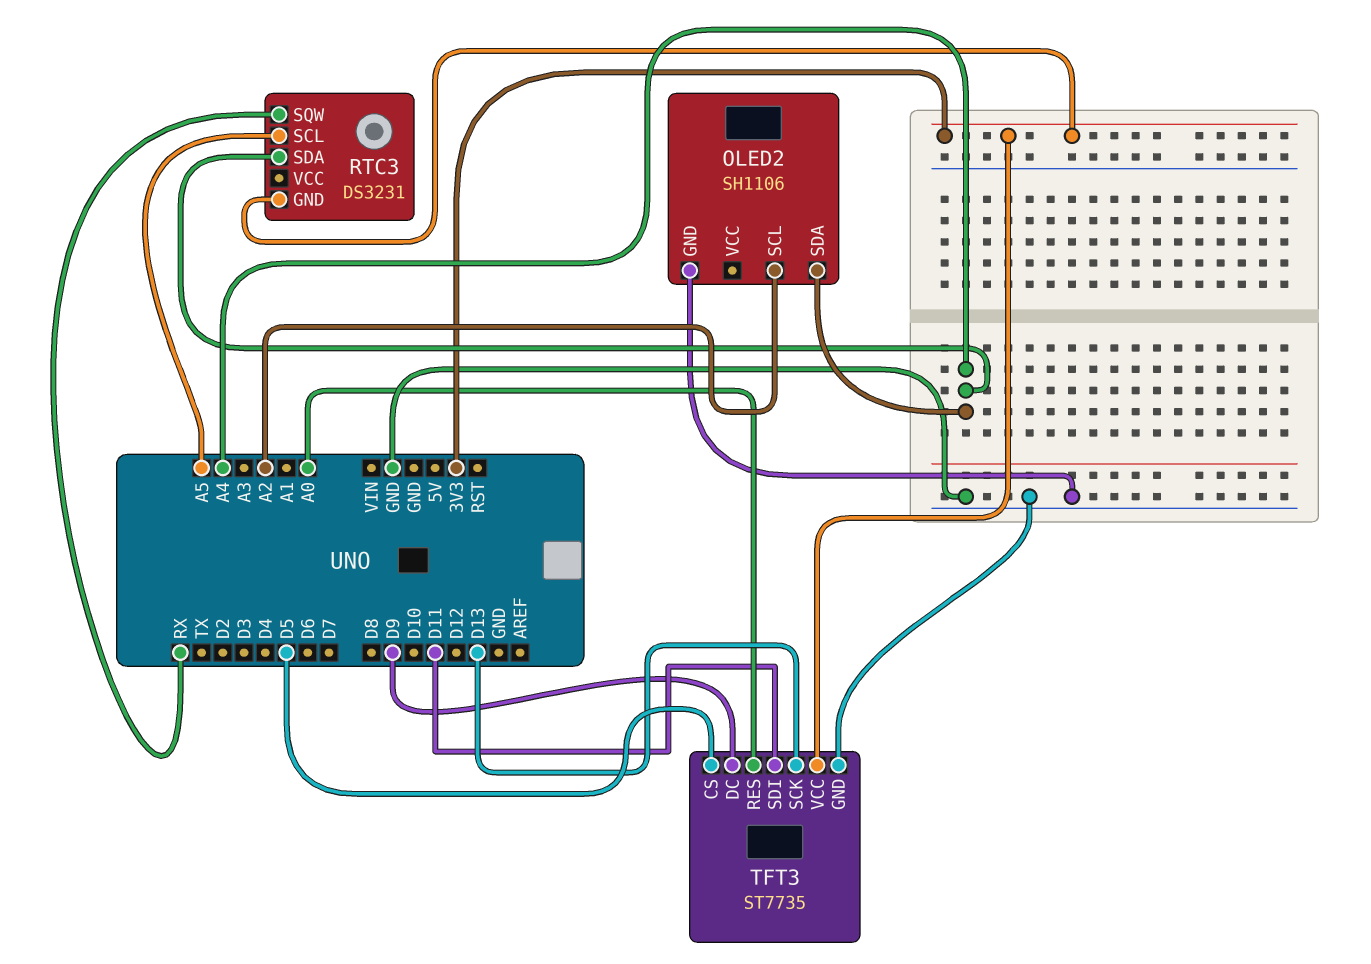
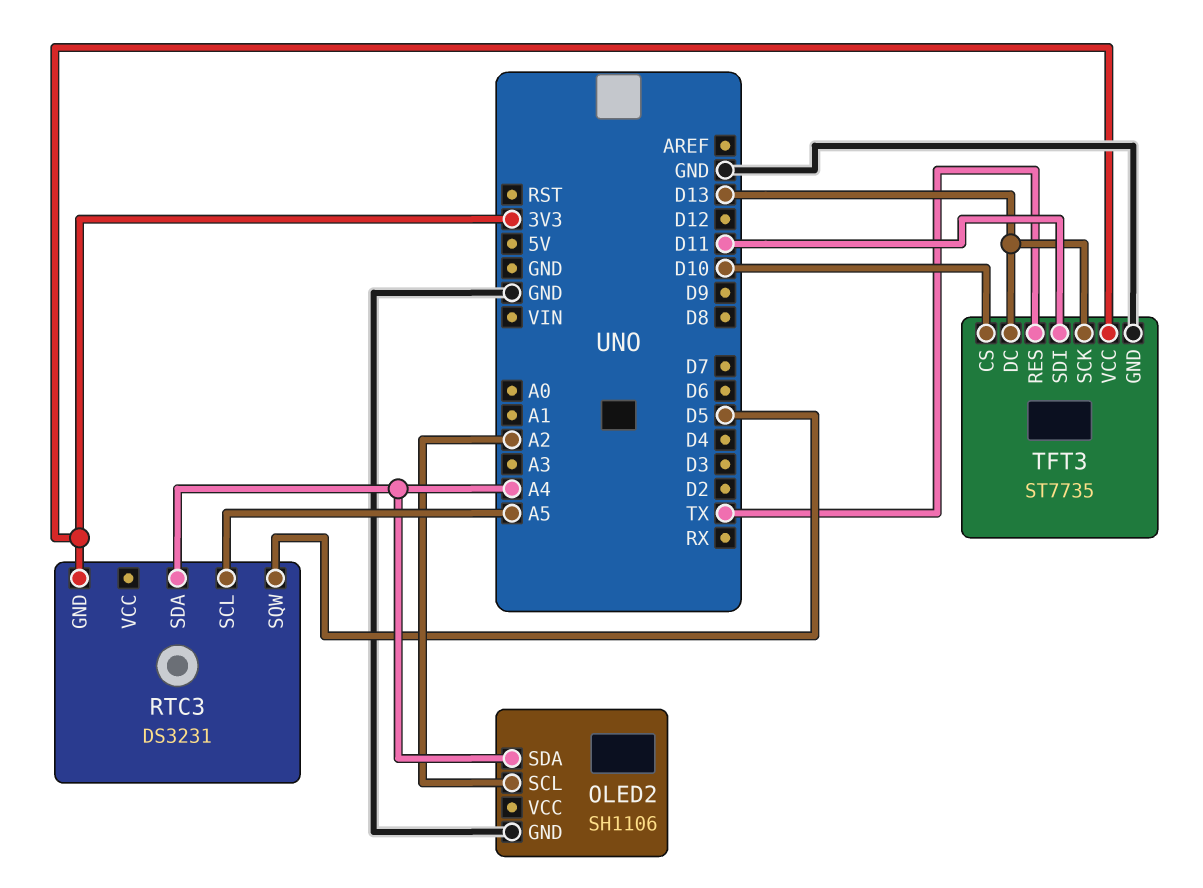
RTC3 pin SQW: RX -> D5
TFT3 pin CS: D5 -> D10
TFT3 pin DC: D9 -> D13
TFT3 pin RES: A0 -> TX

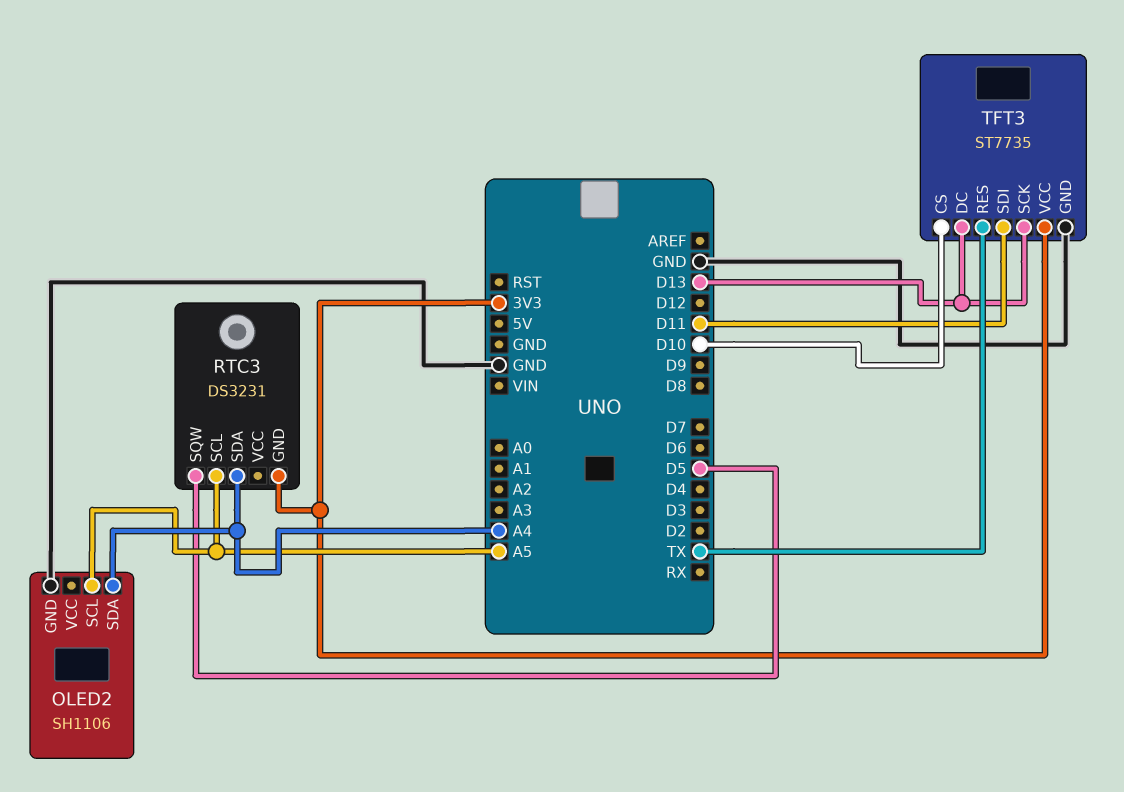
OLED2 pin SCL: A2 -> A5

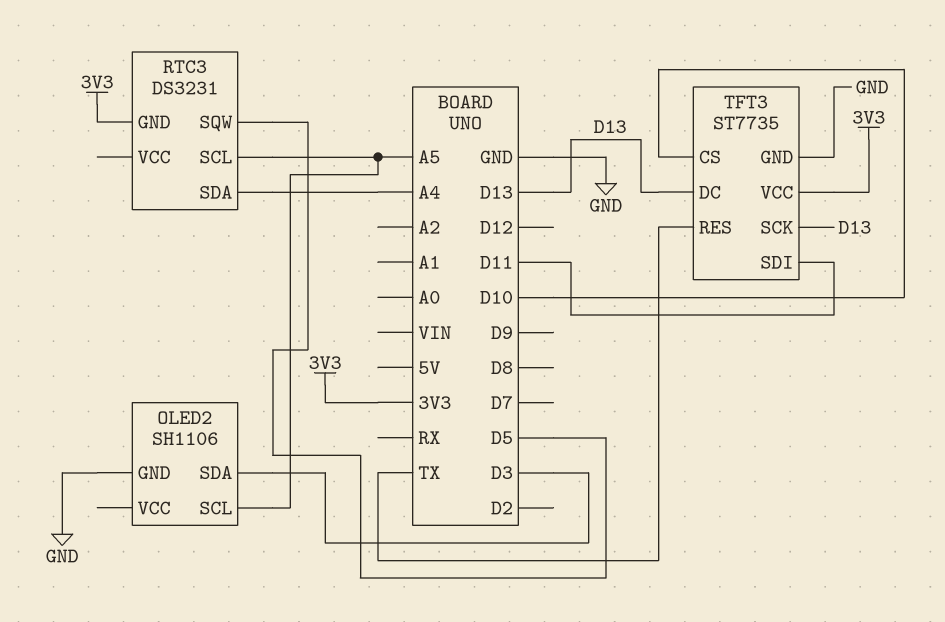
OLED2 pin SDA: A4 -> D3

